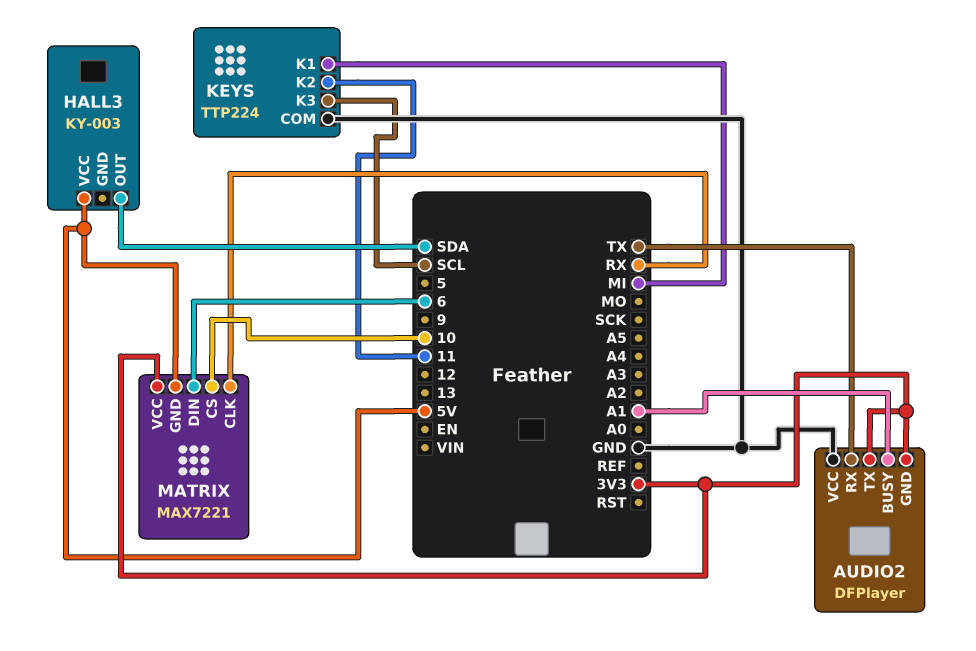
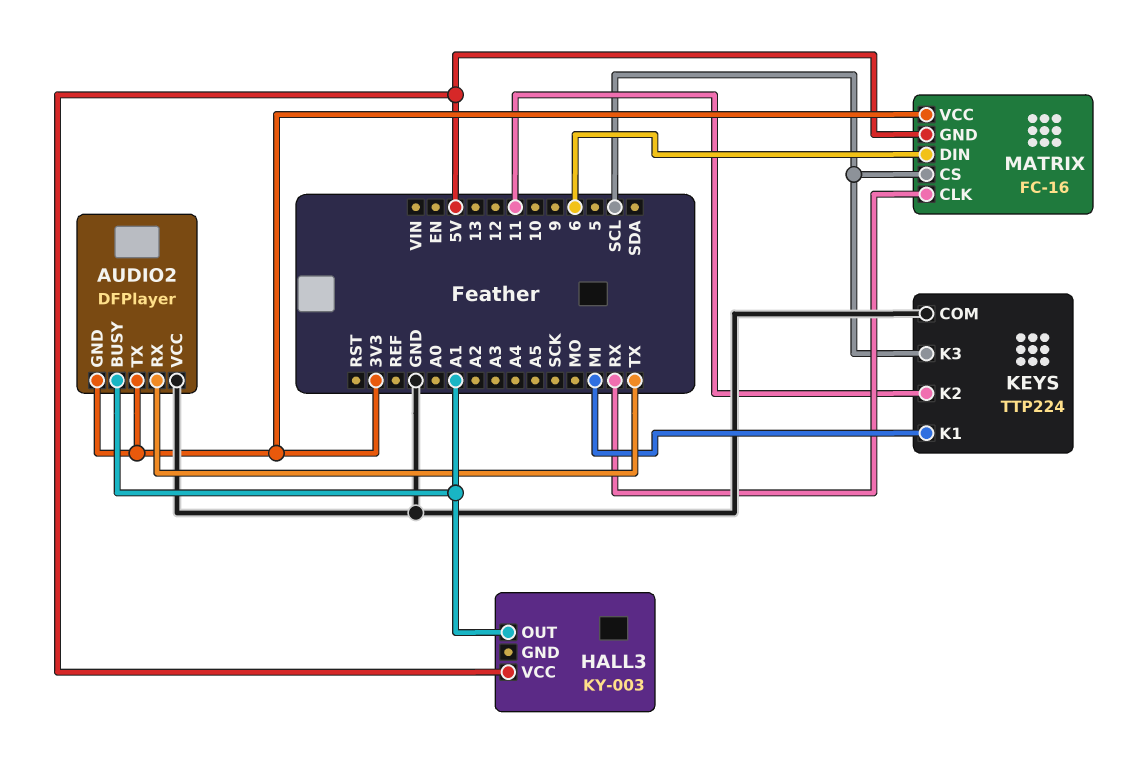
HALL3 pin OUT: SDA -> A1
MATRIX: MAX7221 -> FC-16
MATRIX pin CS: 10 -> SCL

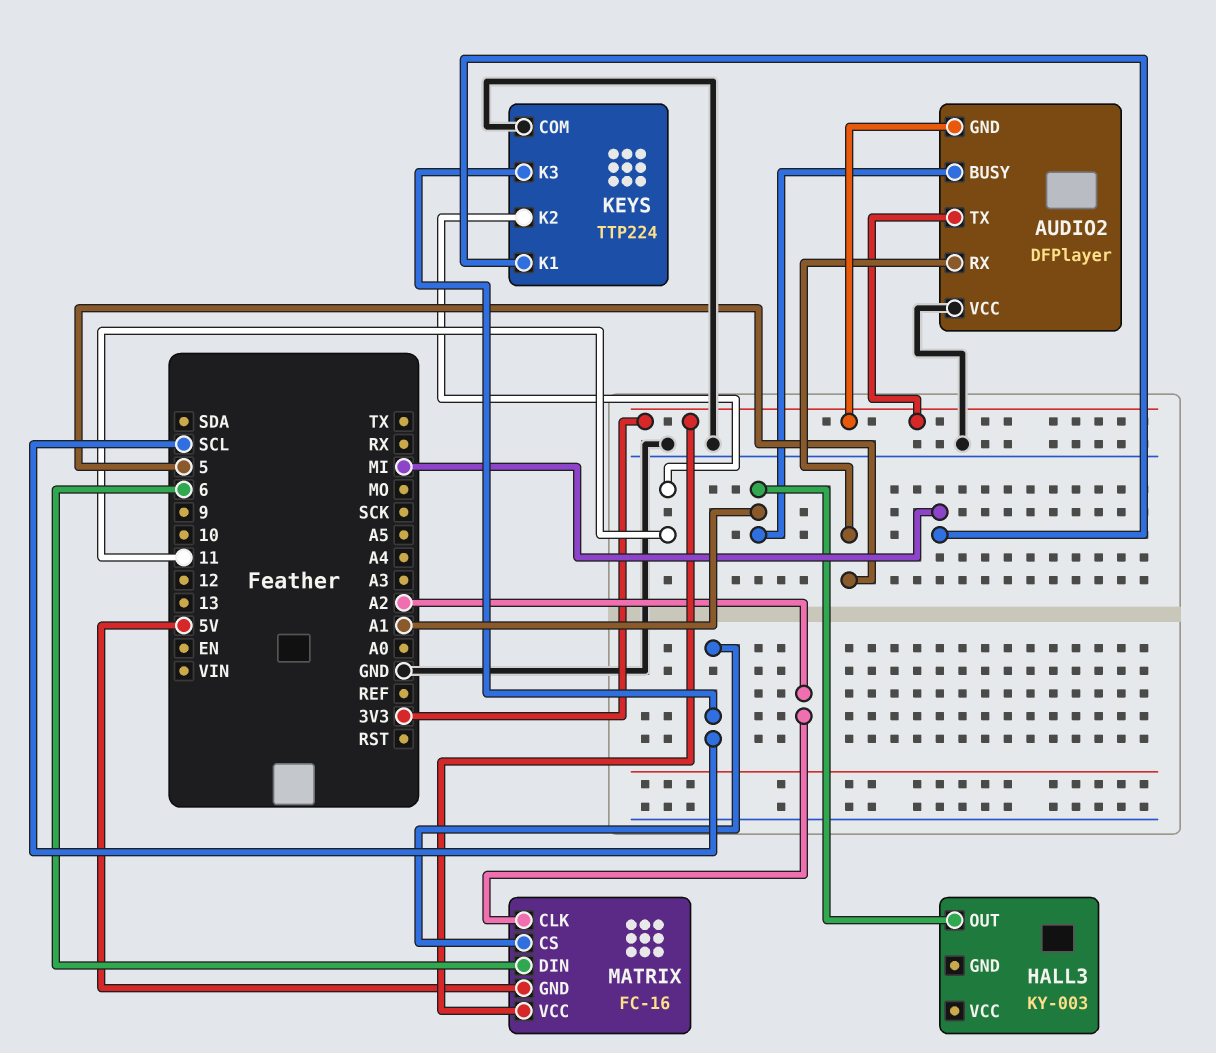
AUDIO2 pin RX: TX -> 5
HALL3 pin VCC: 5V -> none
MATRIX pin CLK: RX -> A2

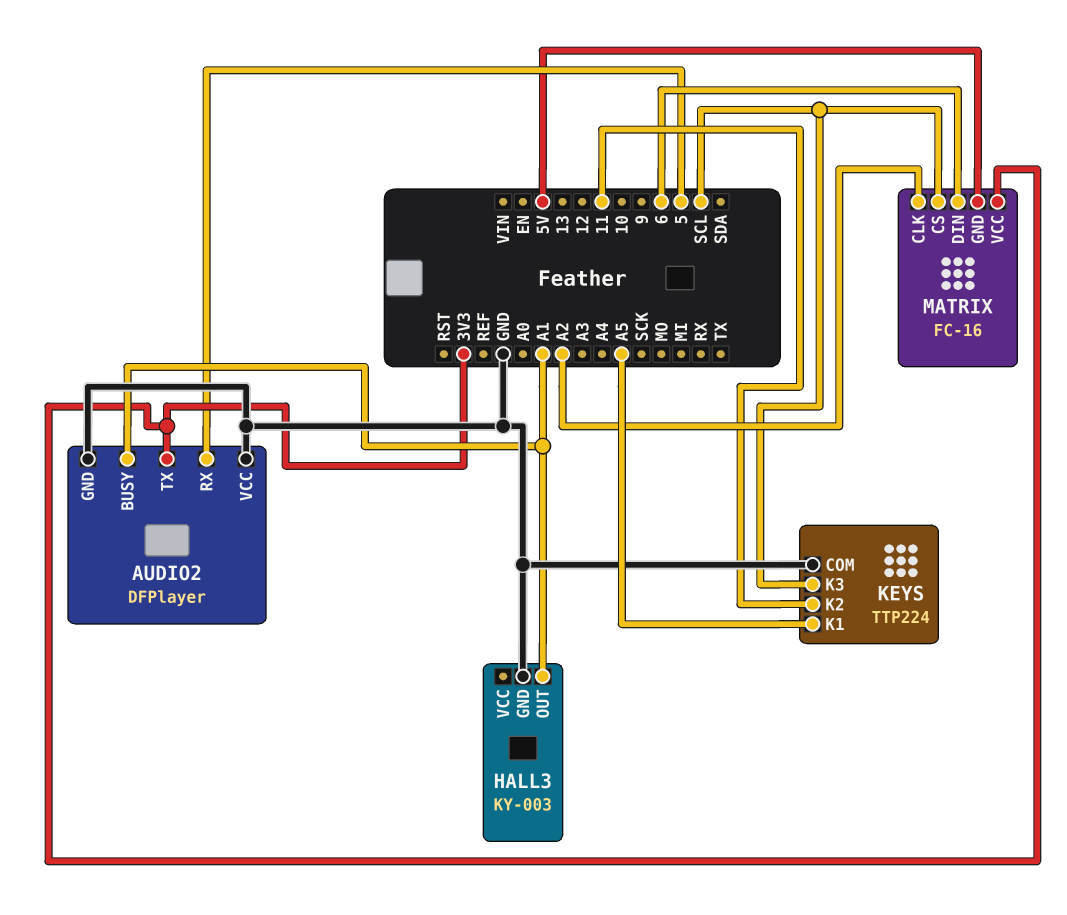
AUDIO2 pin GND: 3V3 -> GND
HALL3 pin GND: none -> GND
KEYS pin K1: MI -> A5

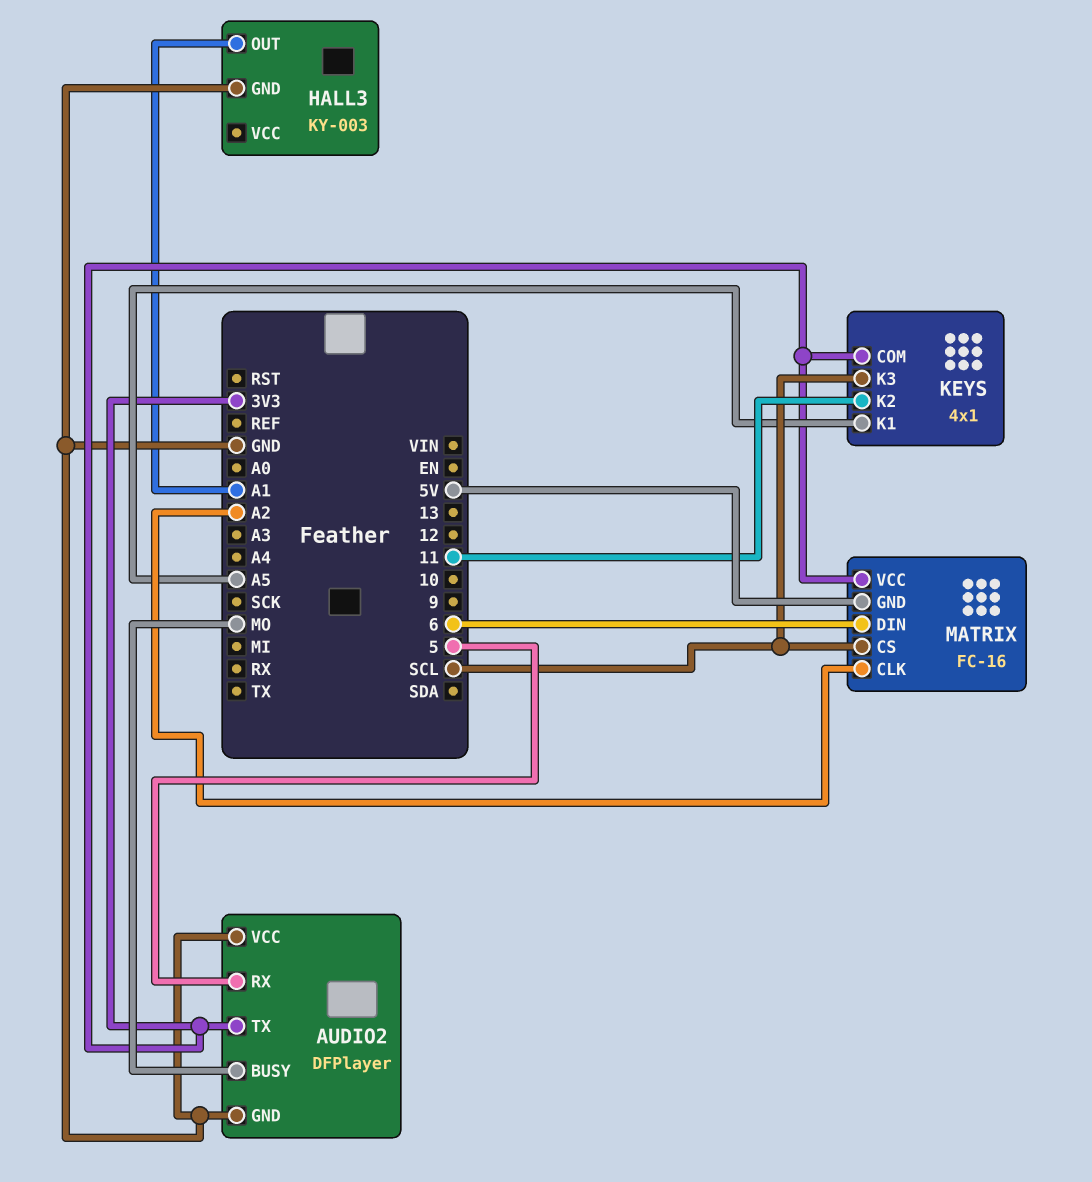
AUDIO2 pin BUSY: A1 -> MO
KEYS: TTP224 -> 4x1
KEYS pin COM: GND -> 3V3

